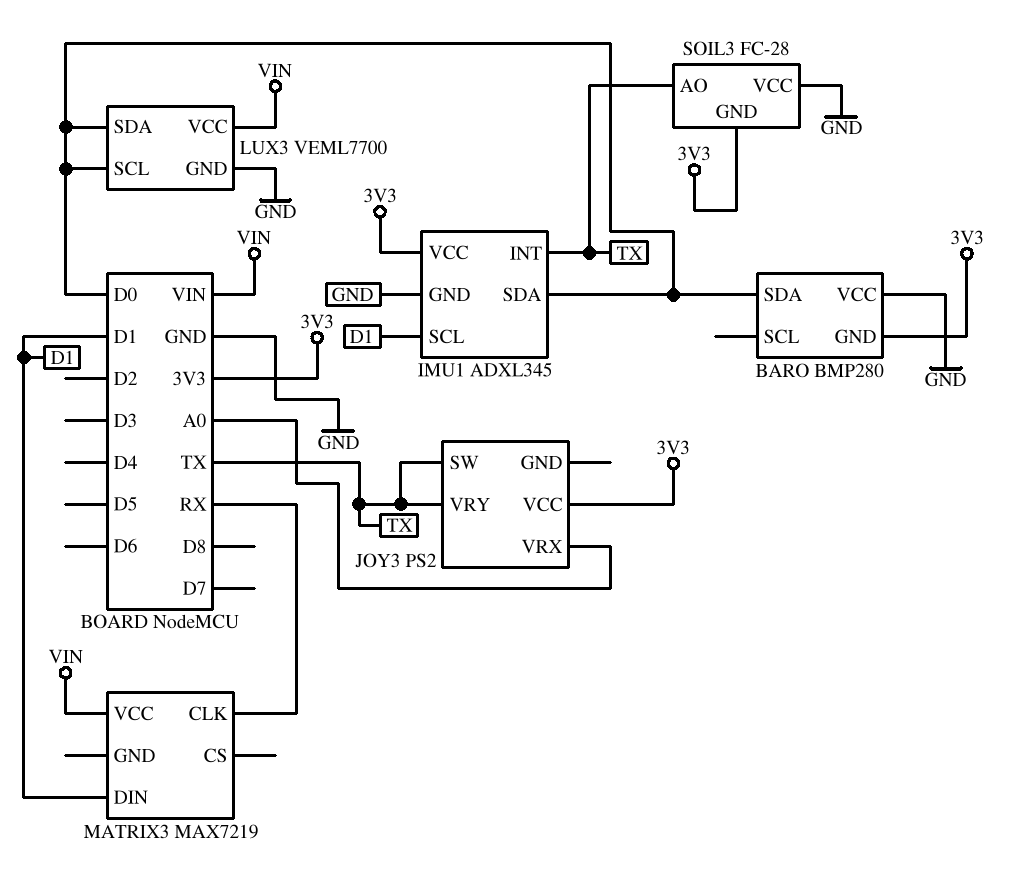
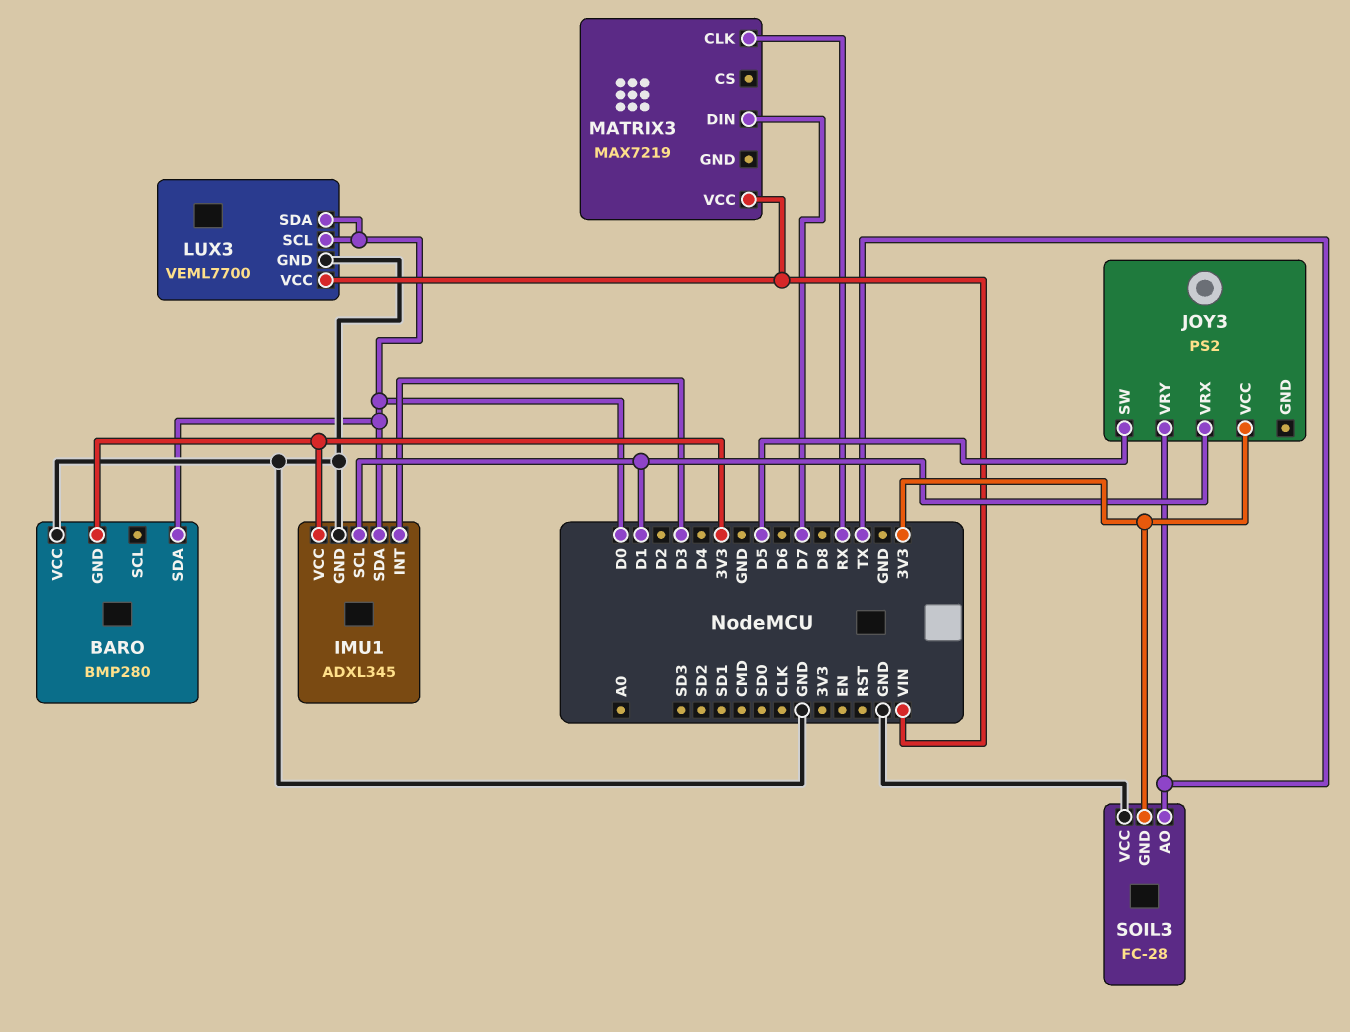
IMU1 pin INT: TX -> D3
JOY3 pin SW: TX -> D5
JOY3 pin VRX: A0 -> D1
MATRIX3 pin DIN: D1 -> D7

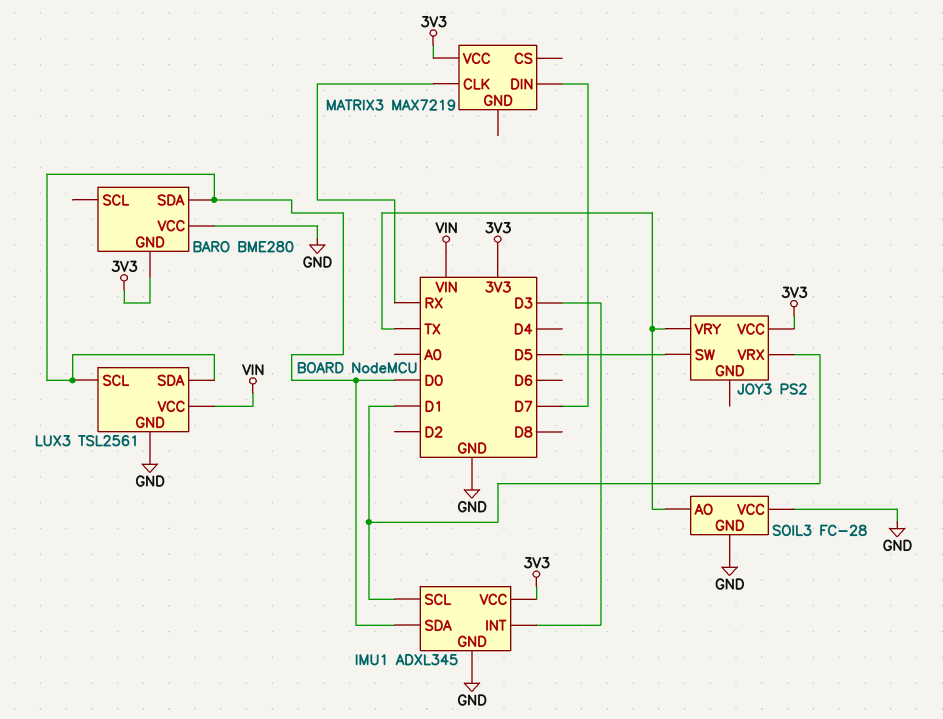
BARO: BMP280 -> BME280
LUX3: VEML7700 -> TSL2561
MATRIX3 pin VCC: VIN -> 3V3
SOIL3 pin GND: 3V3 -> GND

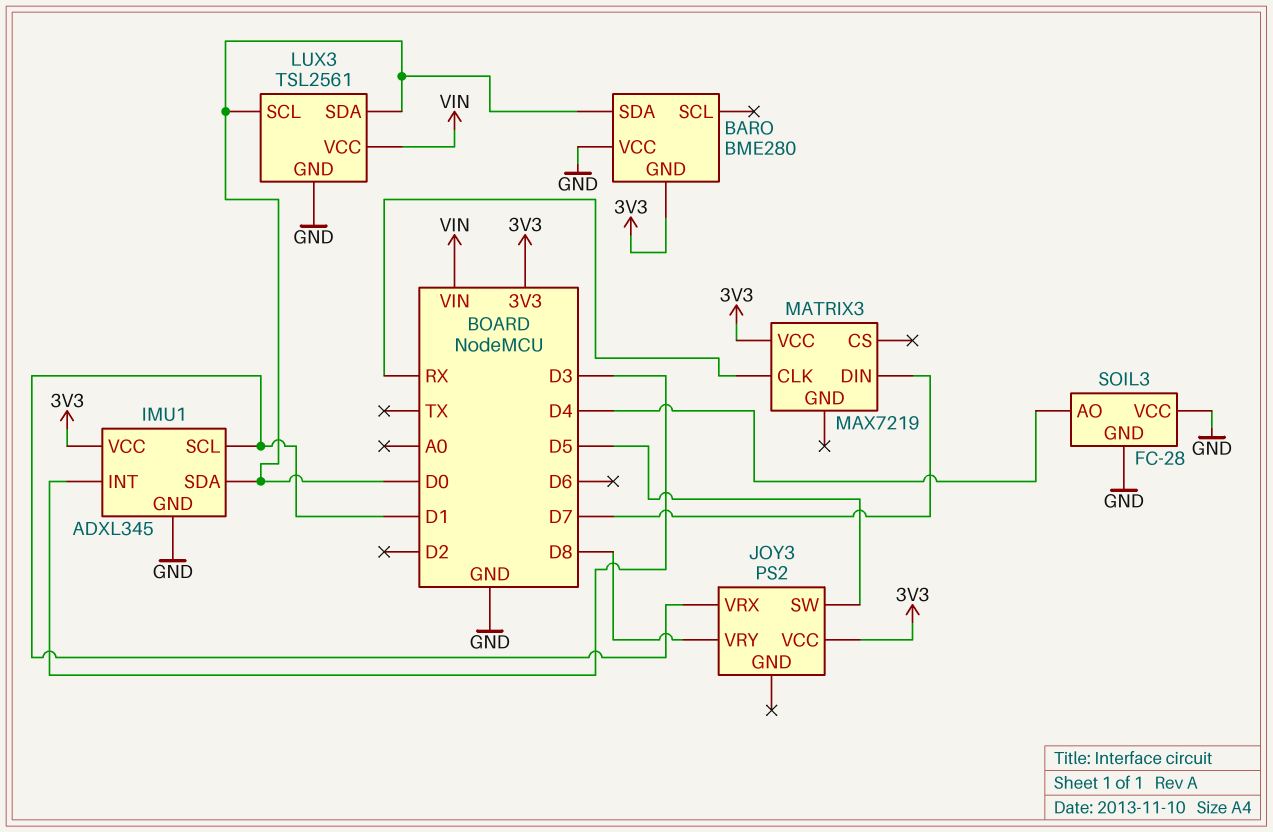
JOY3 pin VRY: TX -> D8
SOIL3 pin AO: TX -> D4

